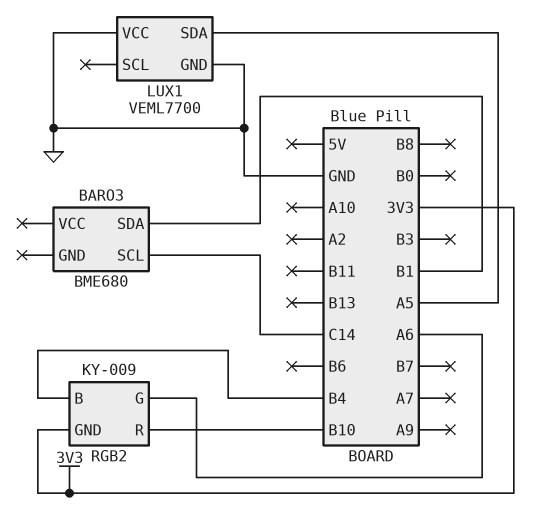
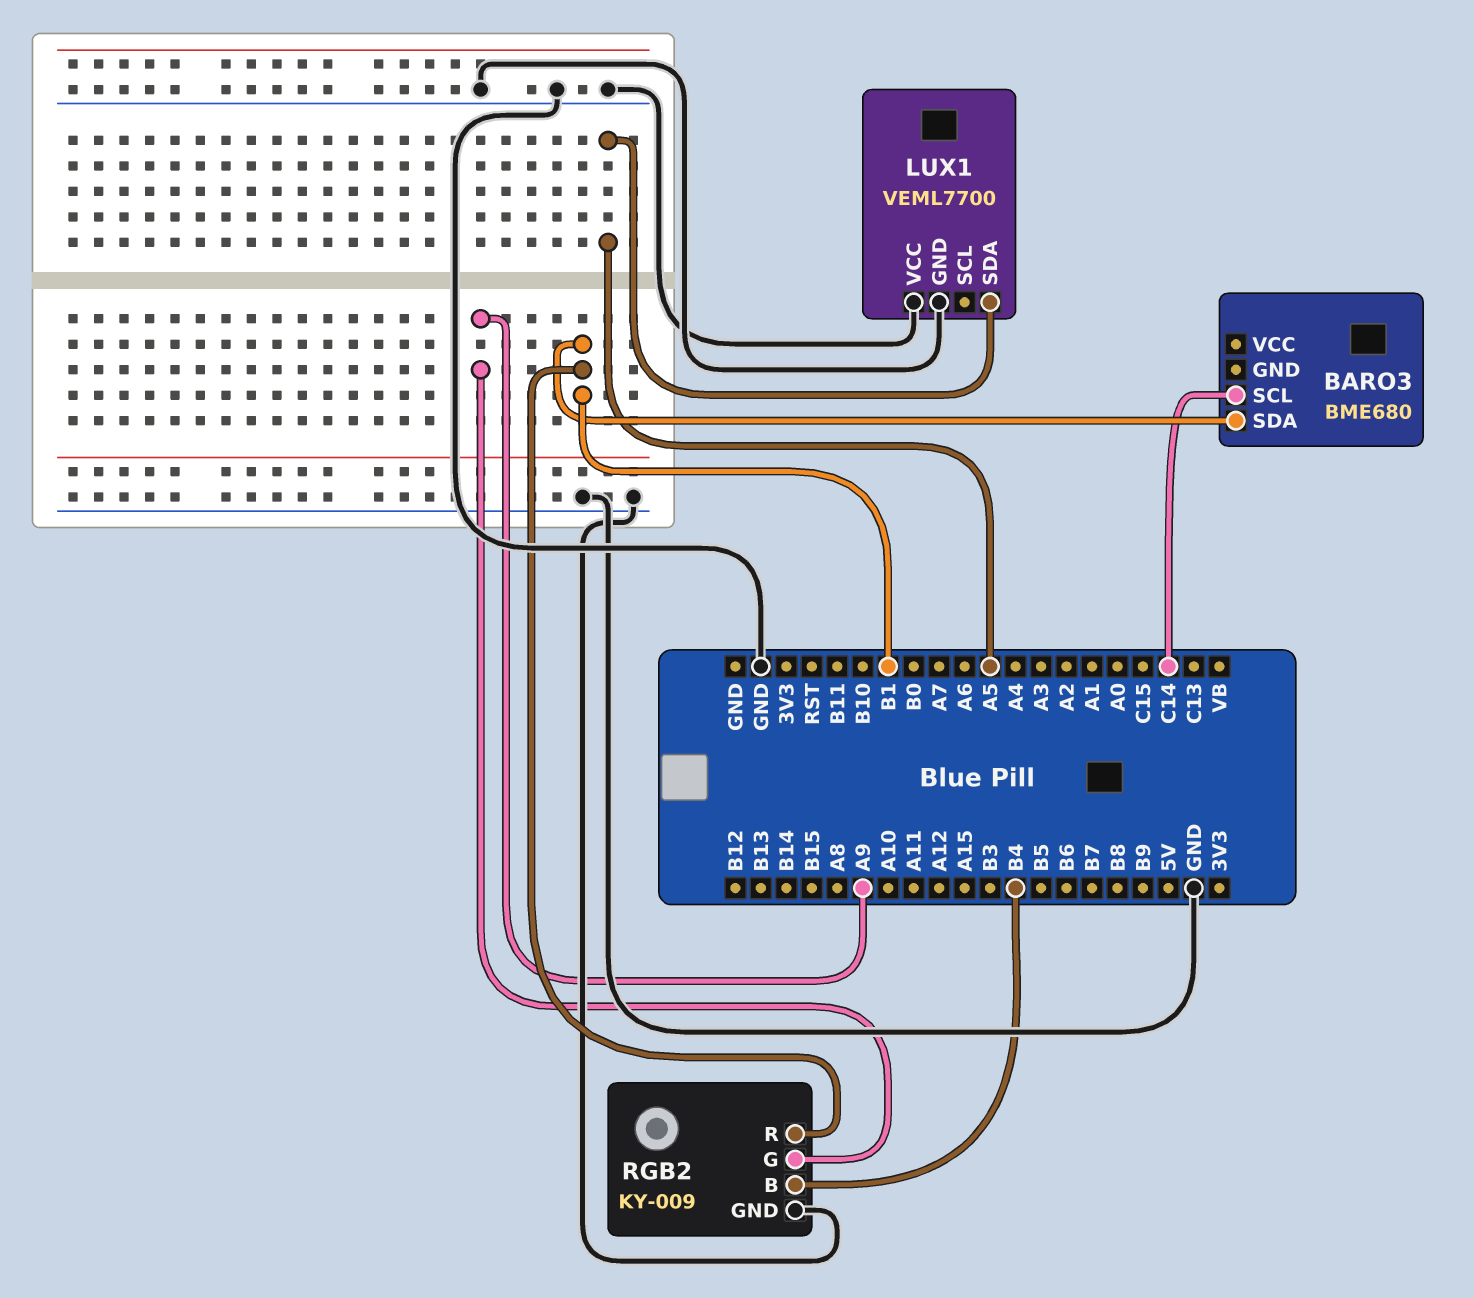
RGB2 pin G: A6 -> A9
RGB2 pin GND: 3V3 -> GND
RGB2 pin R: B10 -> B1

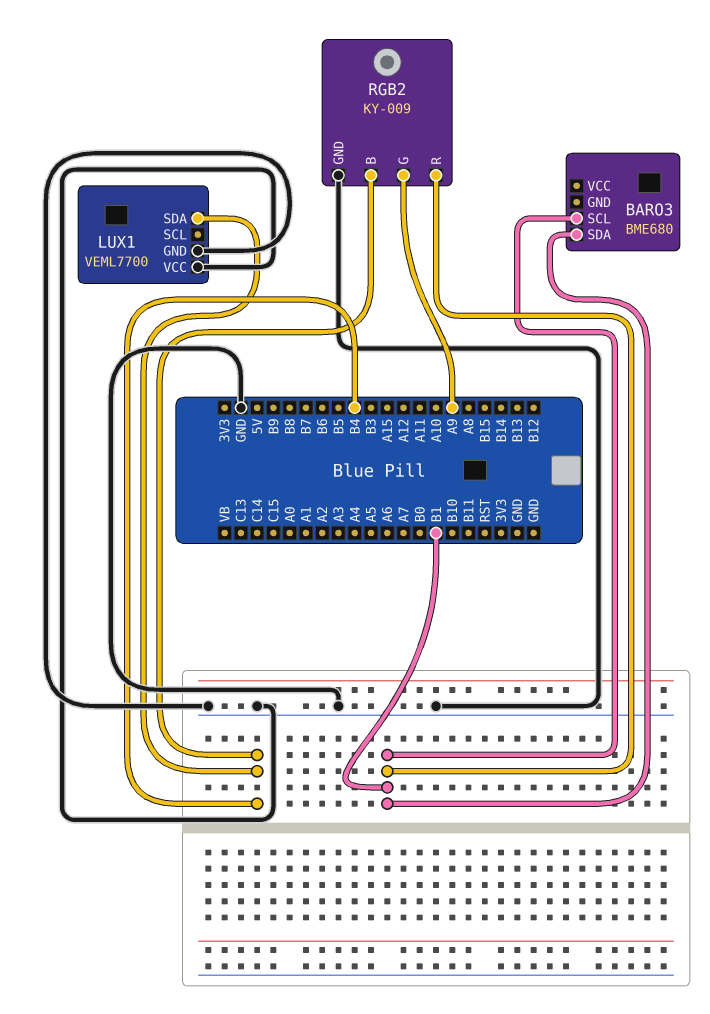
BARO3 pin SCL: C14 -> B1
LUX1 pin SDA: A5 -> B4

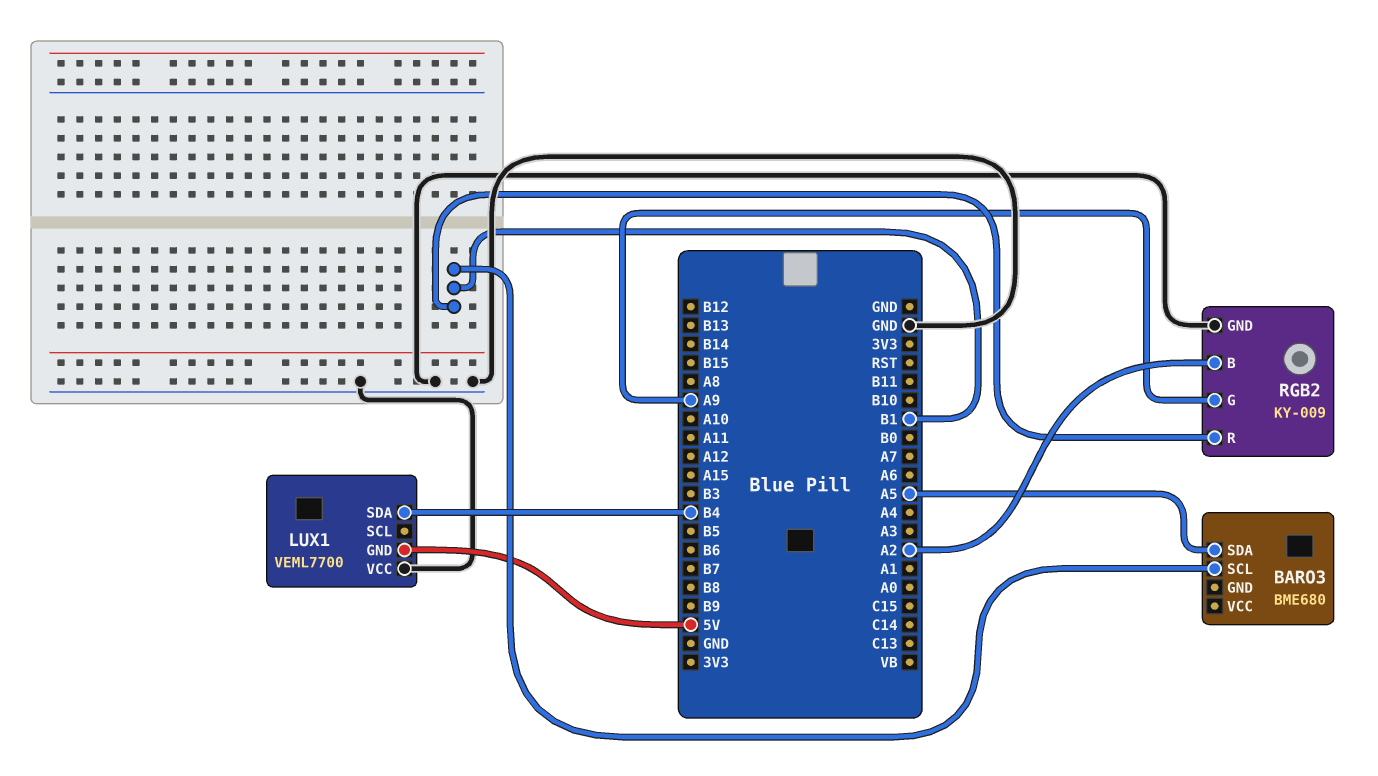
BARO3 pin SDA: B1 -> A5
LUX1 pin GND: GND -> 5V
RGB2 pin B: B4 -> A2

